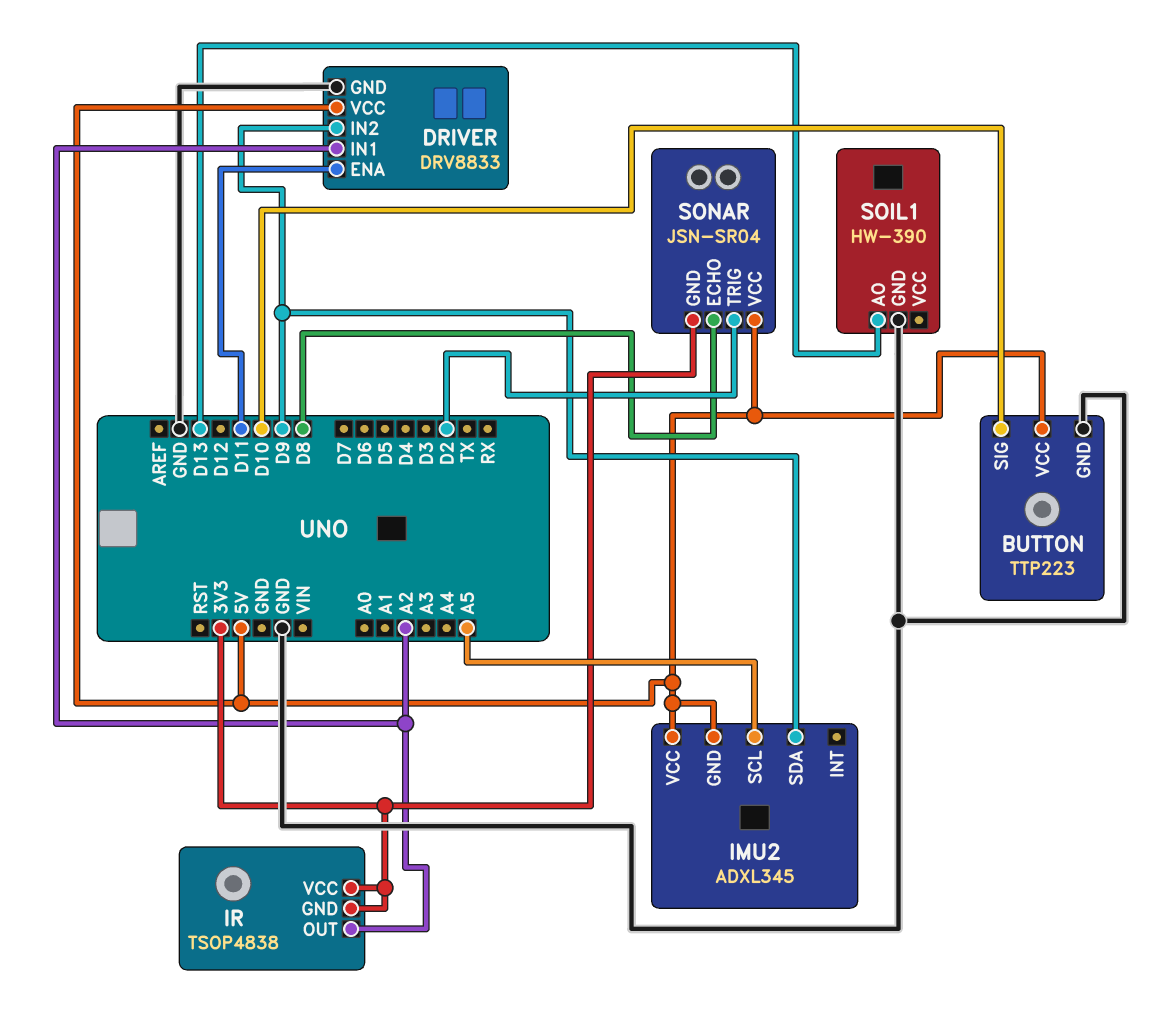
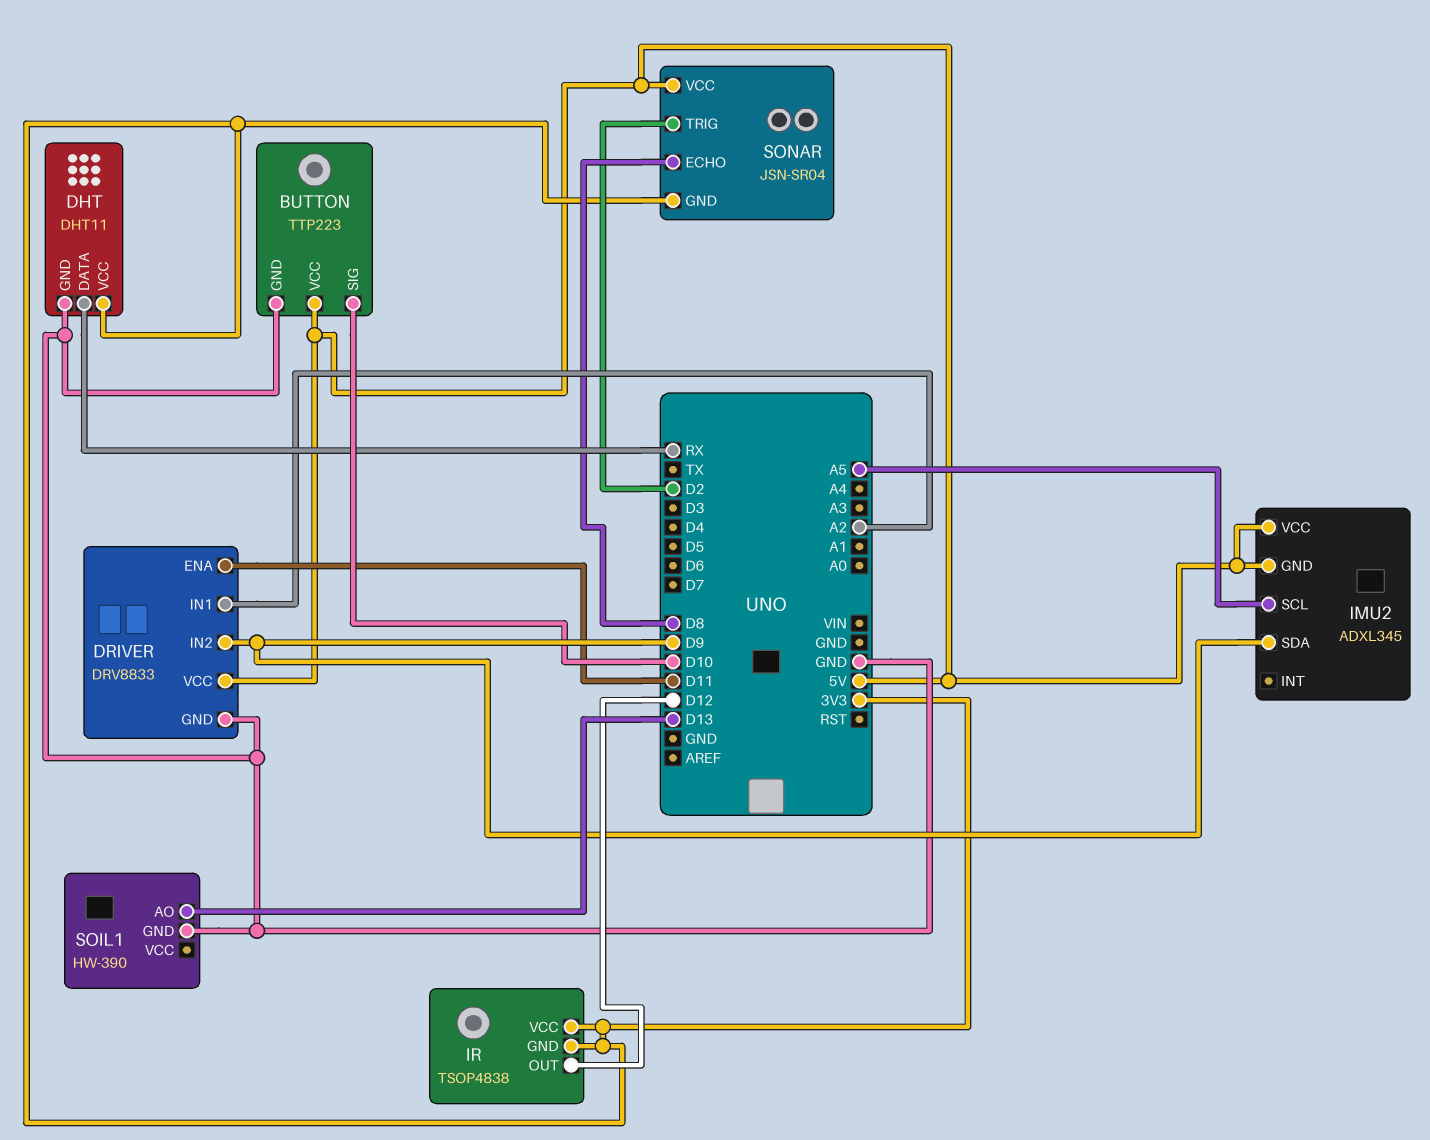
DHT: none -> DHT11
DHT pin DATA: none -> RX
DHT pin GND: none -> GND
DHT pin VCC: none -> 3V3
IR pin OUT: A2 -> D12

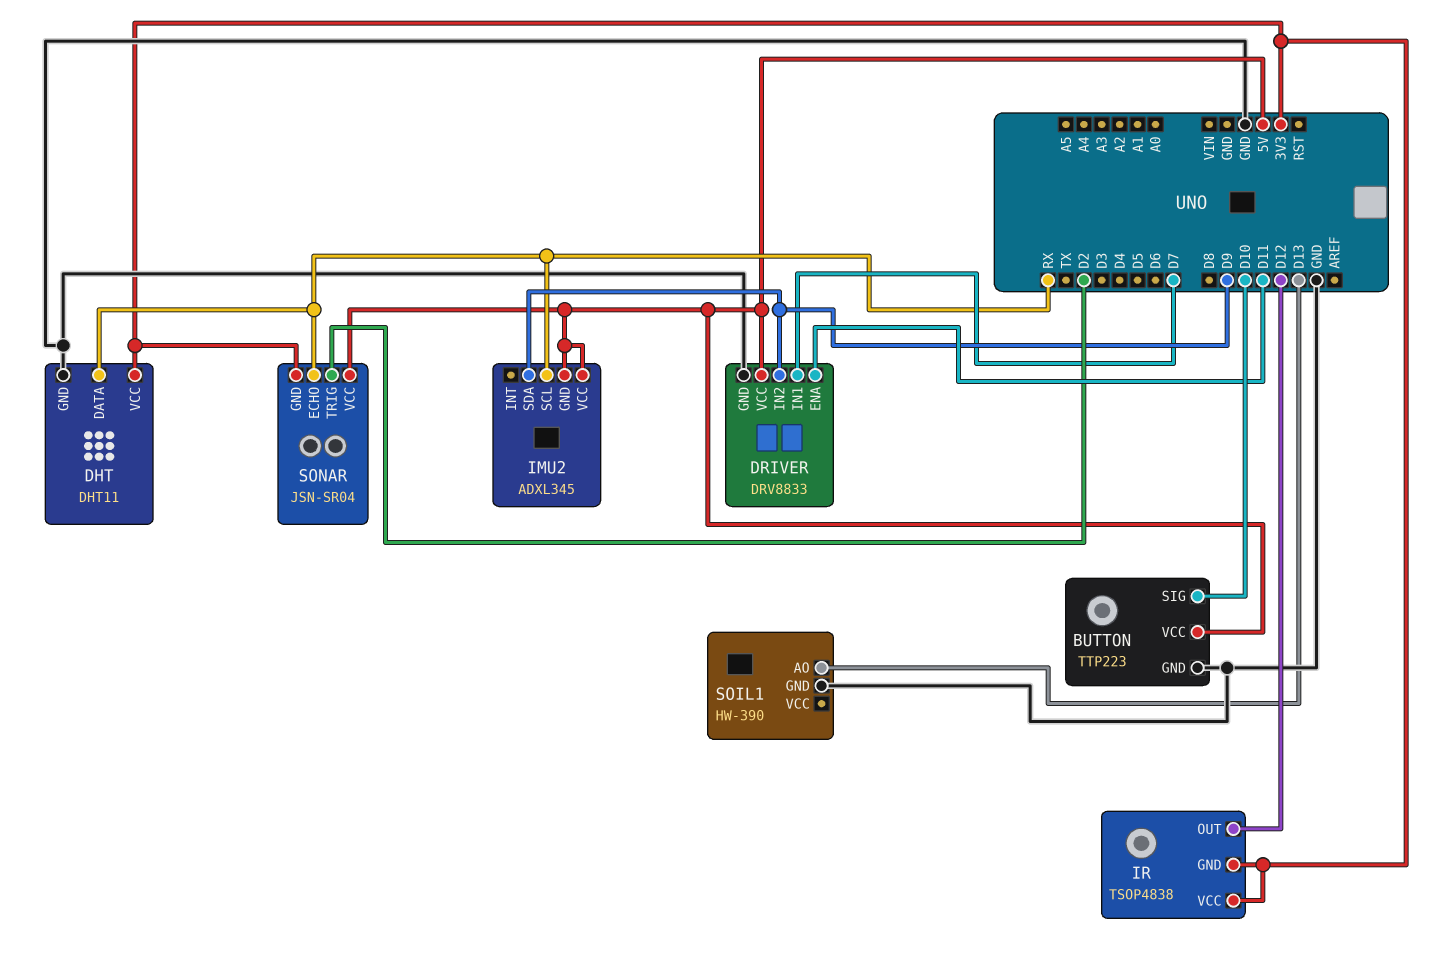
DRIVER pin IN1: A2 -> D7
IMU2 pin SCL: A5 -> RX
SONAR pin ECHO: D8 -> RX

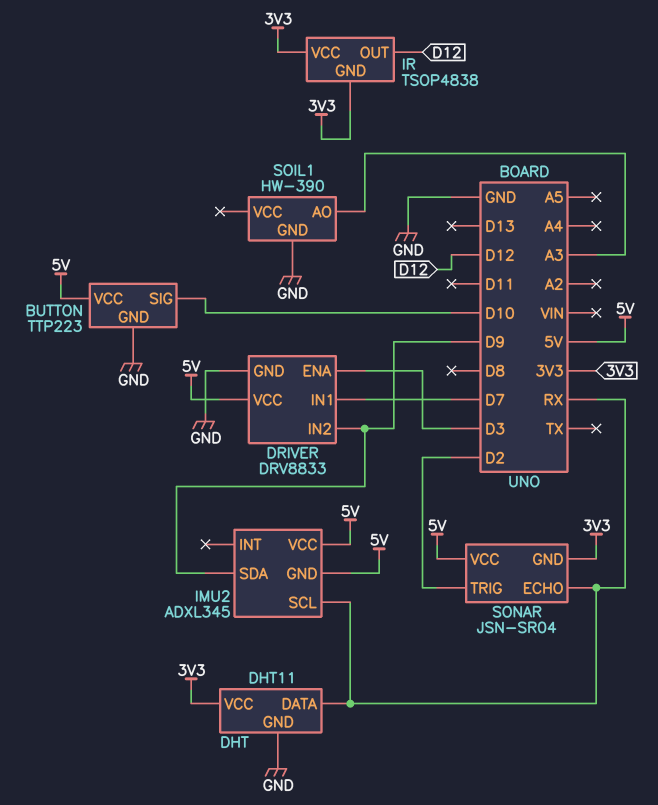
DRIVER pin ENA: D11 -> D3
SOIL1 pin AO: D13 -> A3

